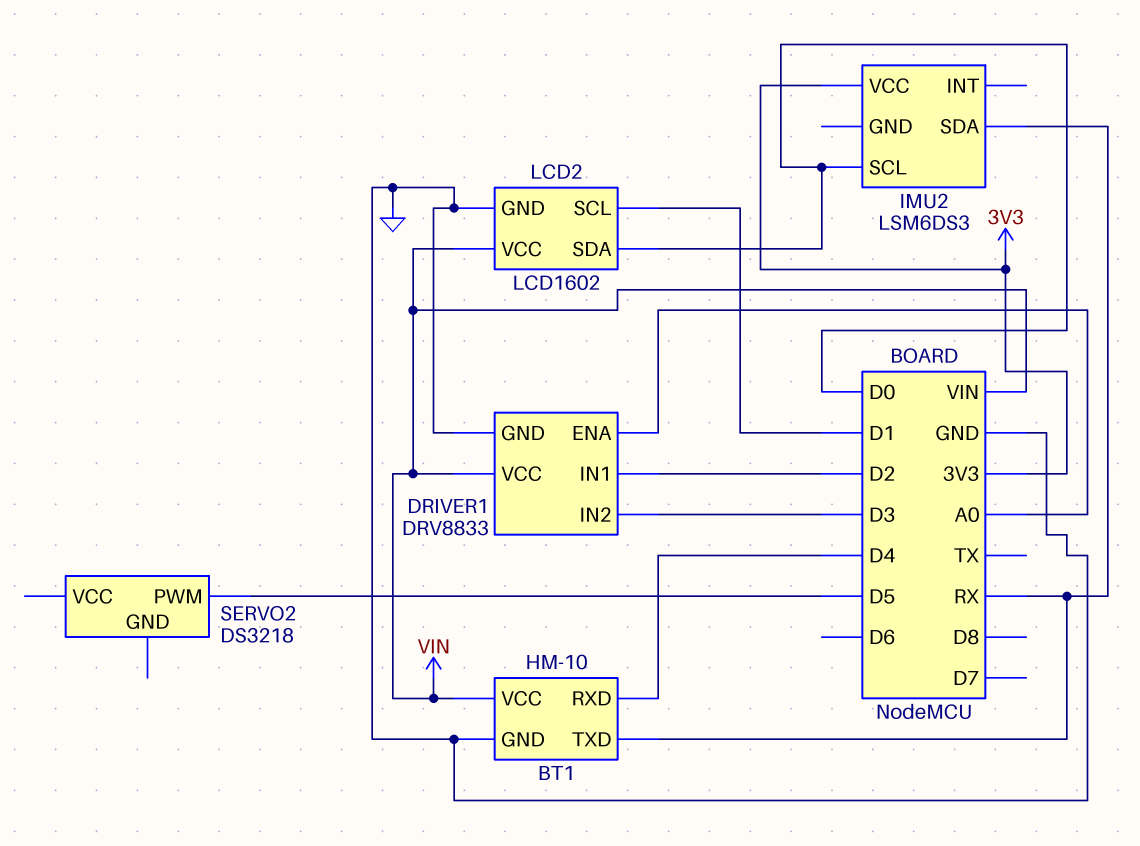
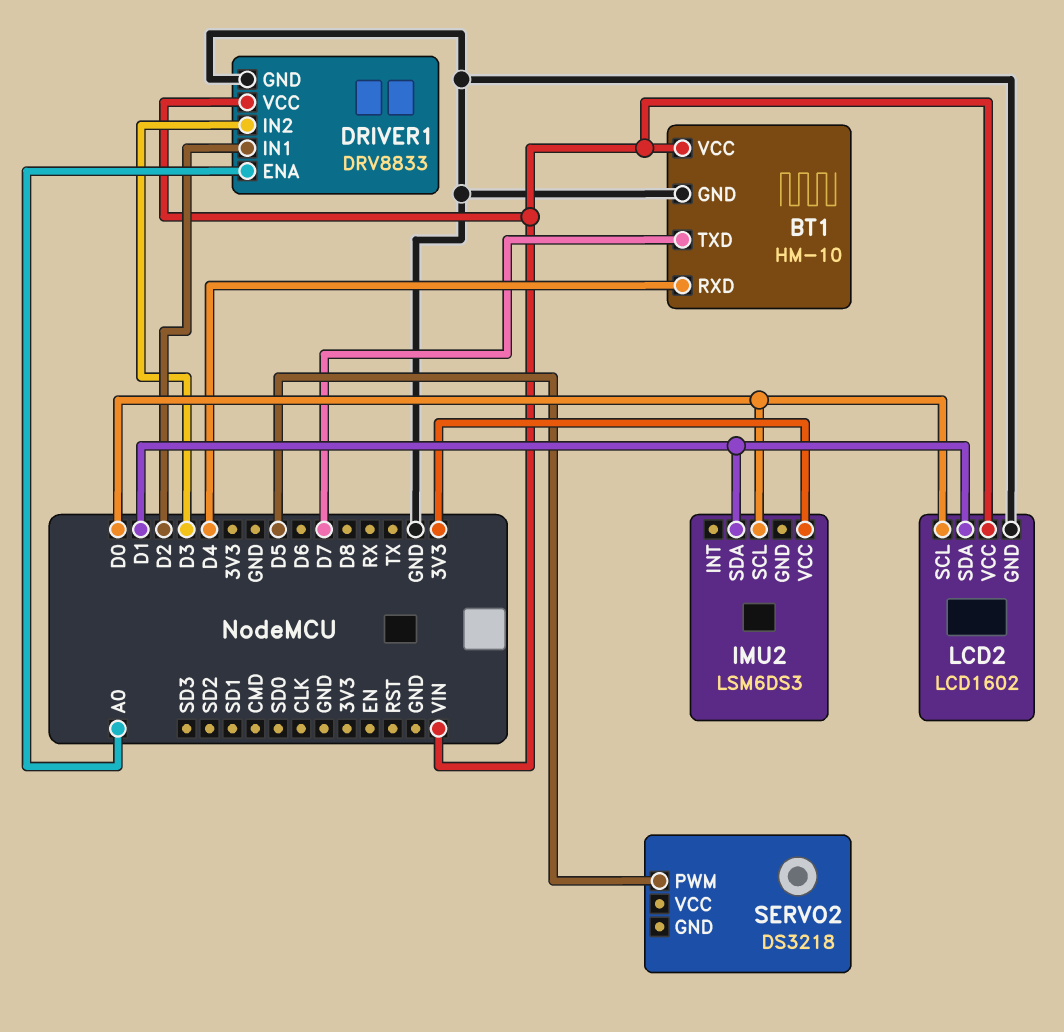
BT1 pin TXD: RX -> D7
IMU2 pin SDA: RX -> D1
LCD2 pin SCL: D1 -> D0
LCD2 pin SDA: D0 -> D1

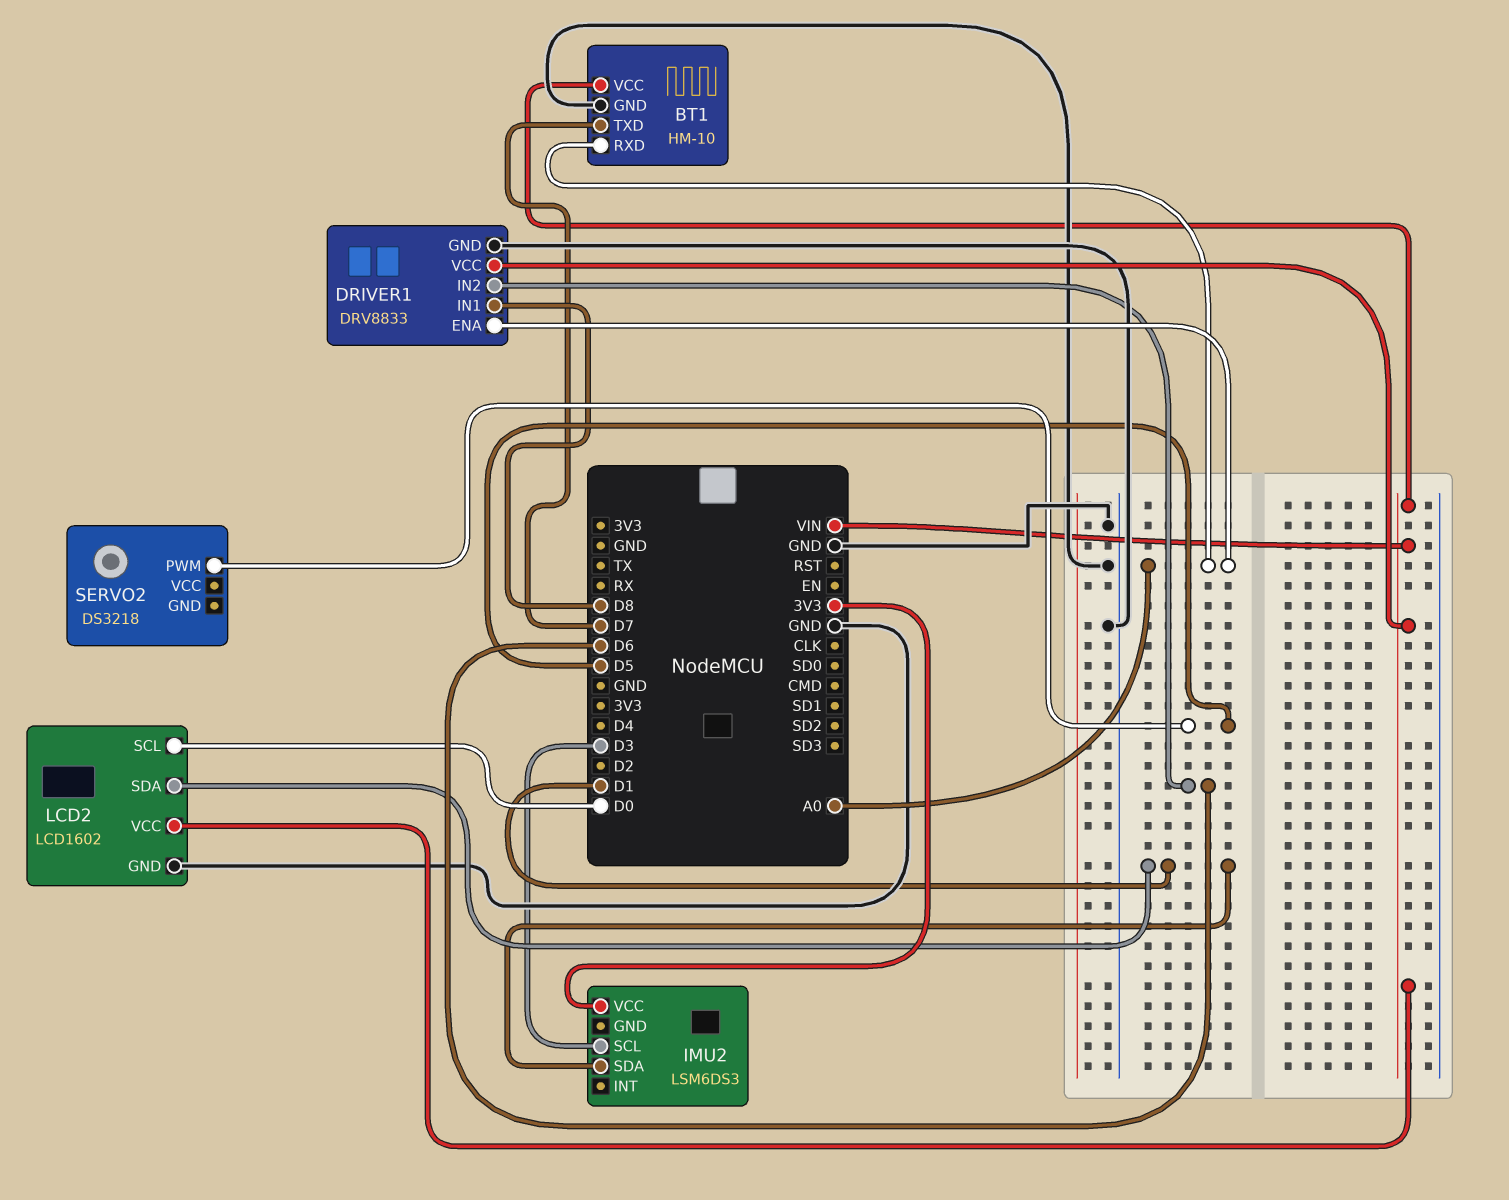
BT1 pin RXD: D4 -> A0
DRIVER1 pin IN1: D2 -> D8
DRIVER1 pin IN2: D3 -> D6
IMU2 pin SCL: D0 -> D3

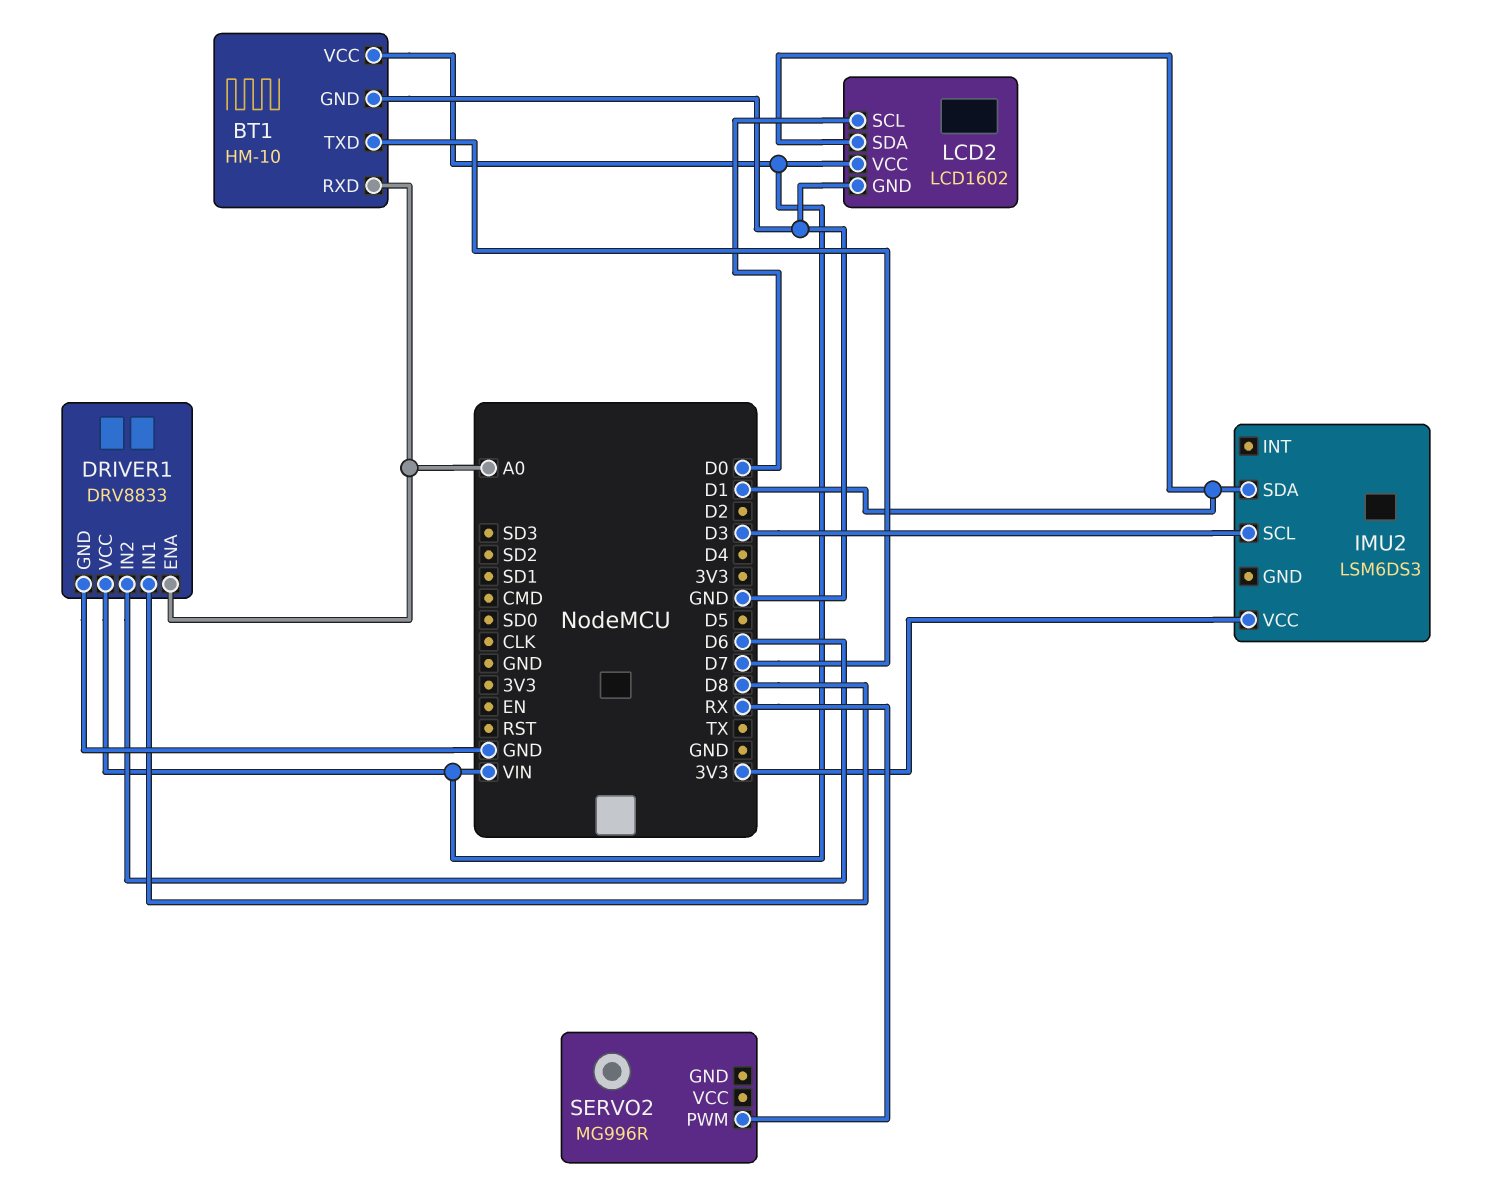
SERVO2: DS3218 -> MG996R
SERVO2 pin PWM: D5 -> RX

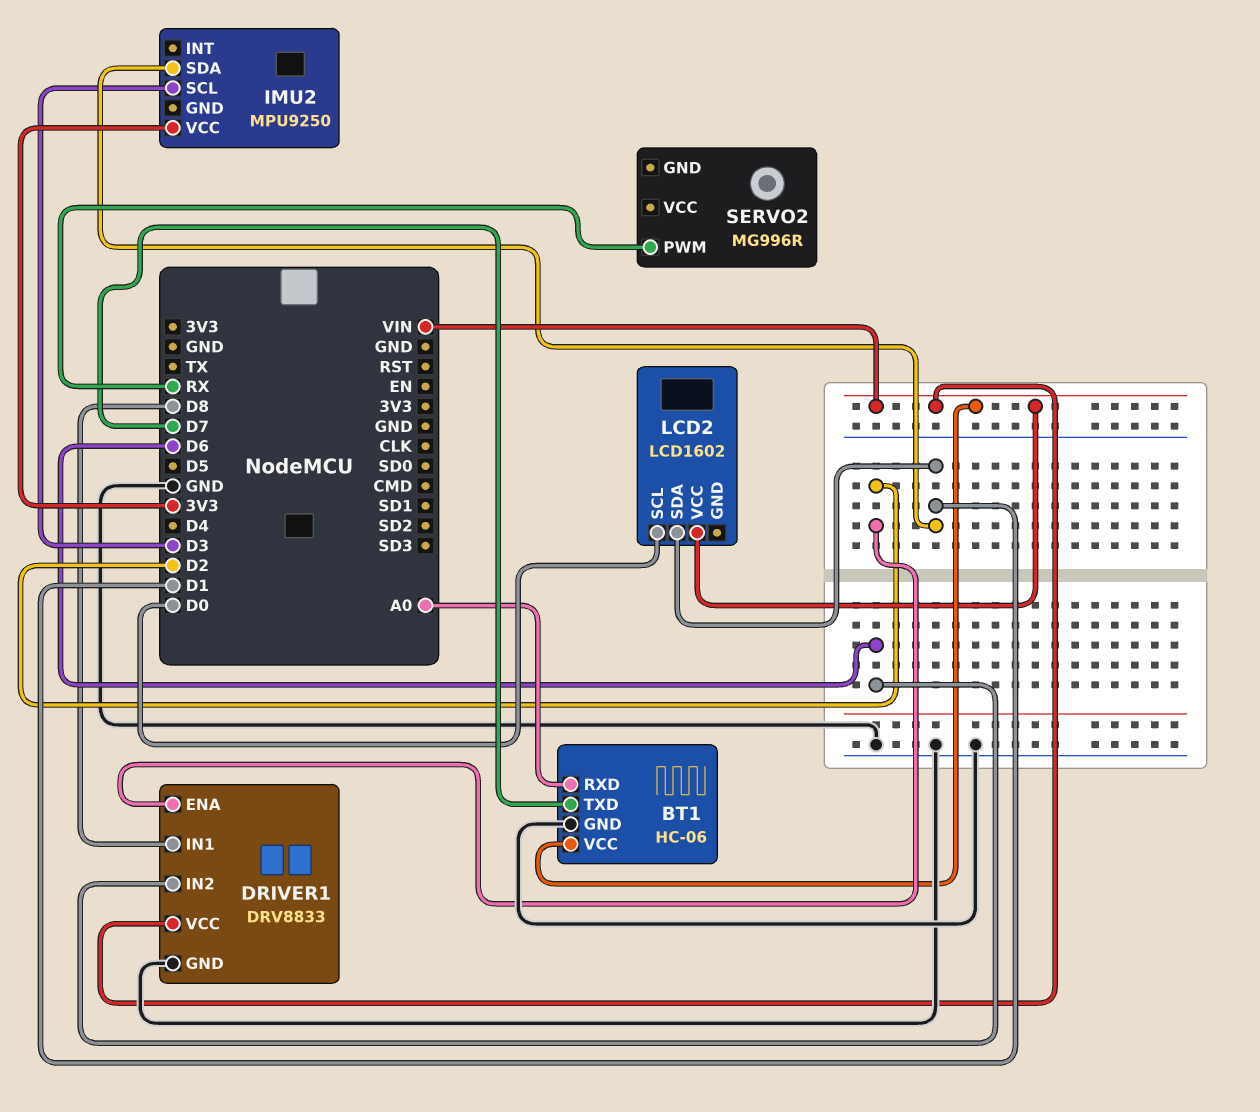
BT1: HM-10 -> HC-06
DRIVER1 pin ENA: A0 -> D2
IMU2: LSM6DS3 -> MPU9250
LCD2 pin GND: GND -> none

